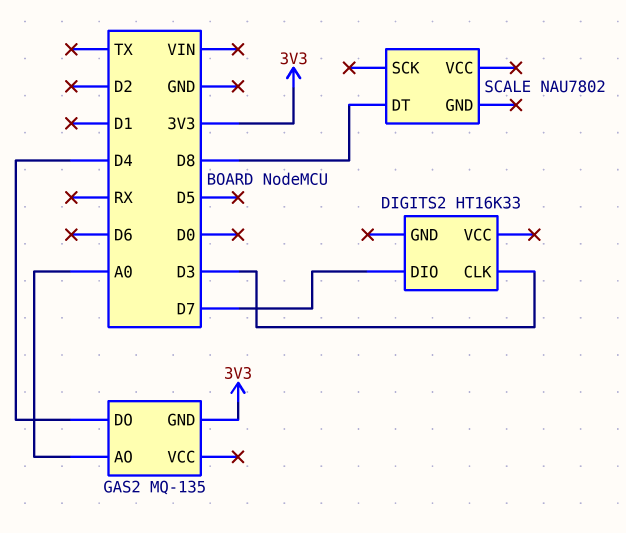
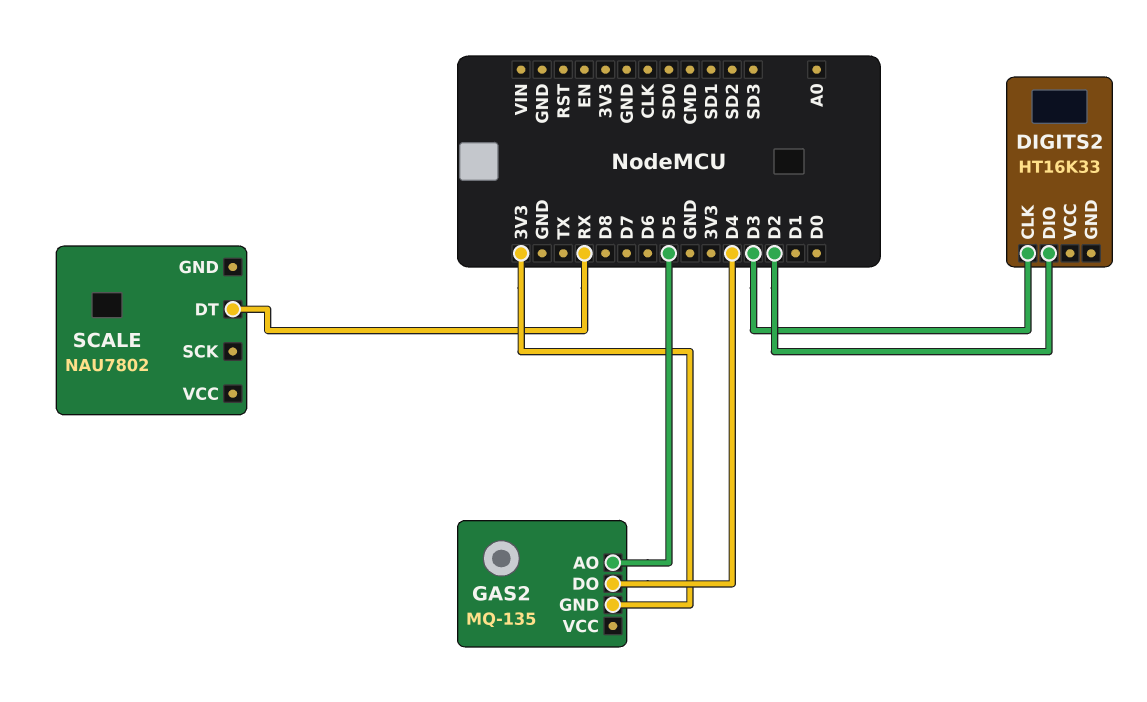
DIGITS2 pin DIO: D7 -> D2
GAS2 pin AO: A0 -> D5
SCALE pin DT: D8 -> RX

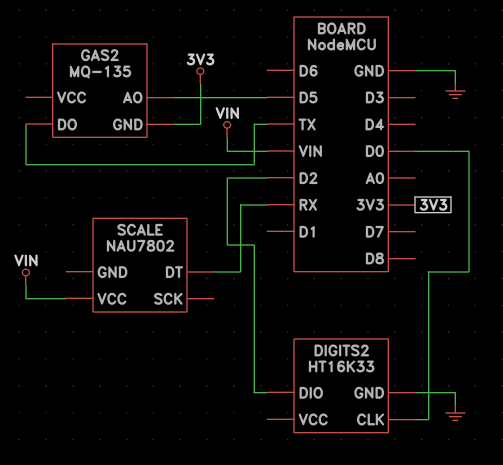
DIGITS2 pin CLK: D3 -> D0
DIGITS2 pin GND: none -> GND
GAS2 pin DO: D4 -> TX
SCALE pin VCC: none -> VIN

